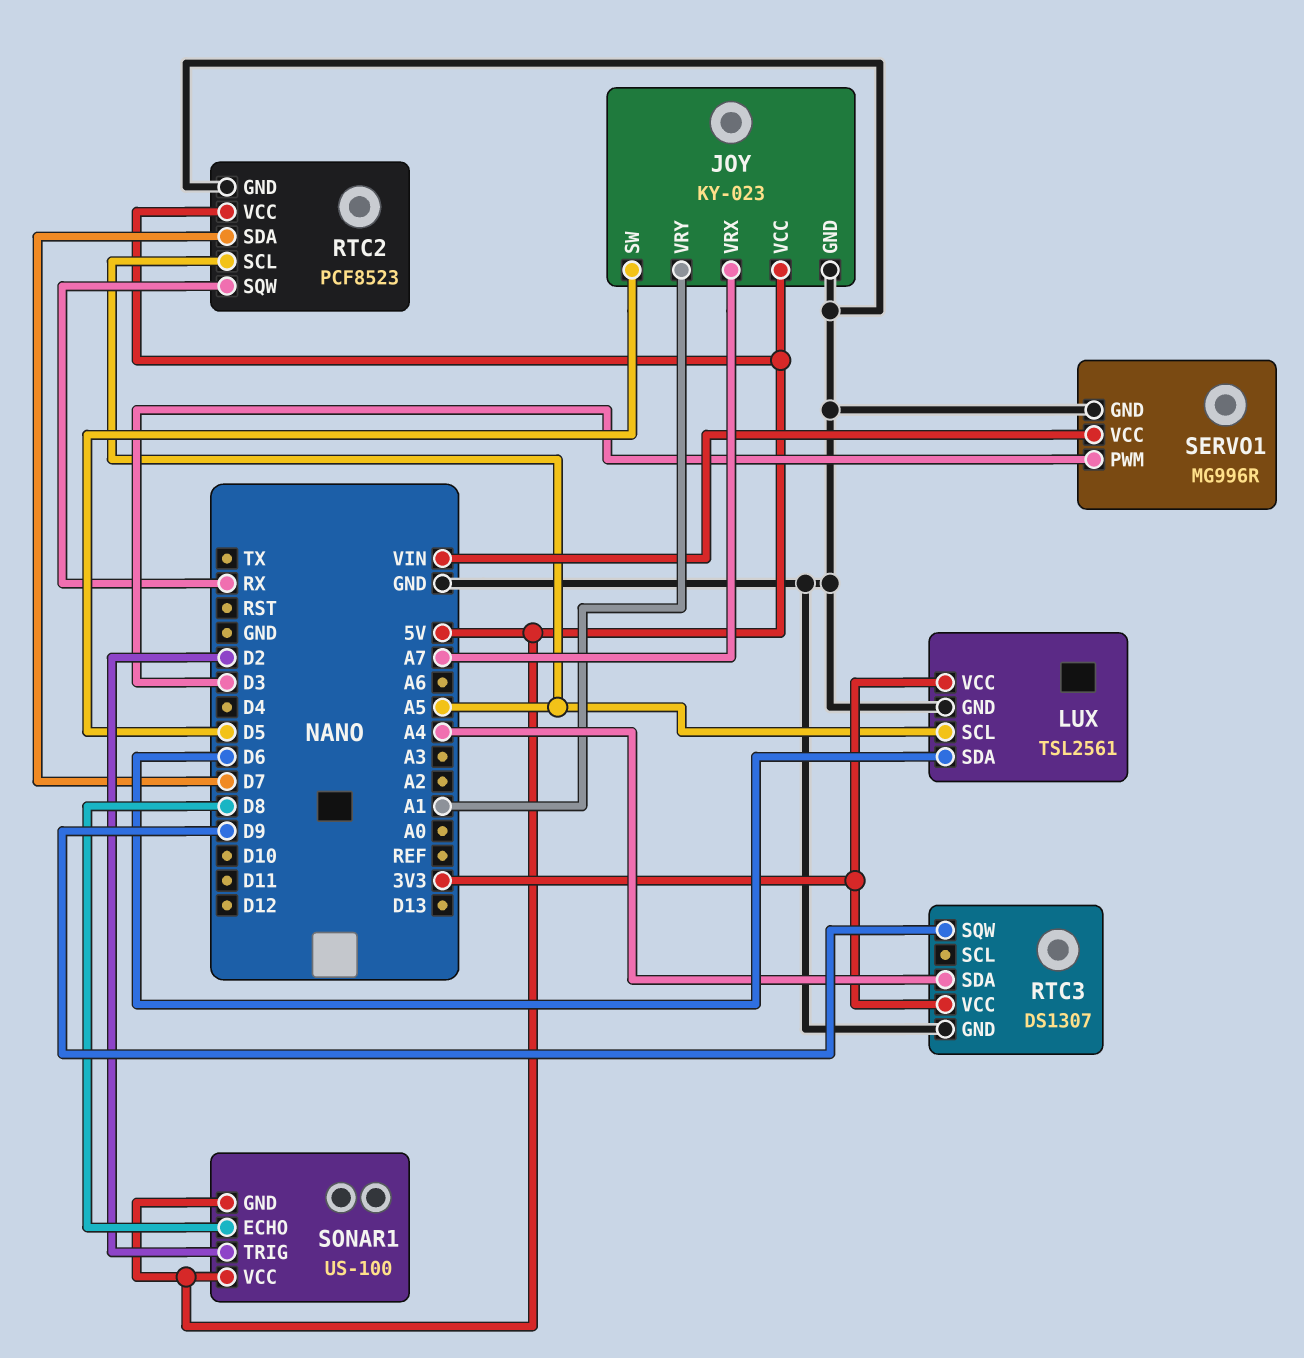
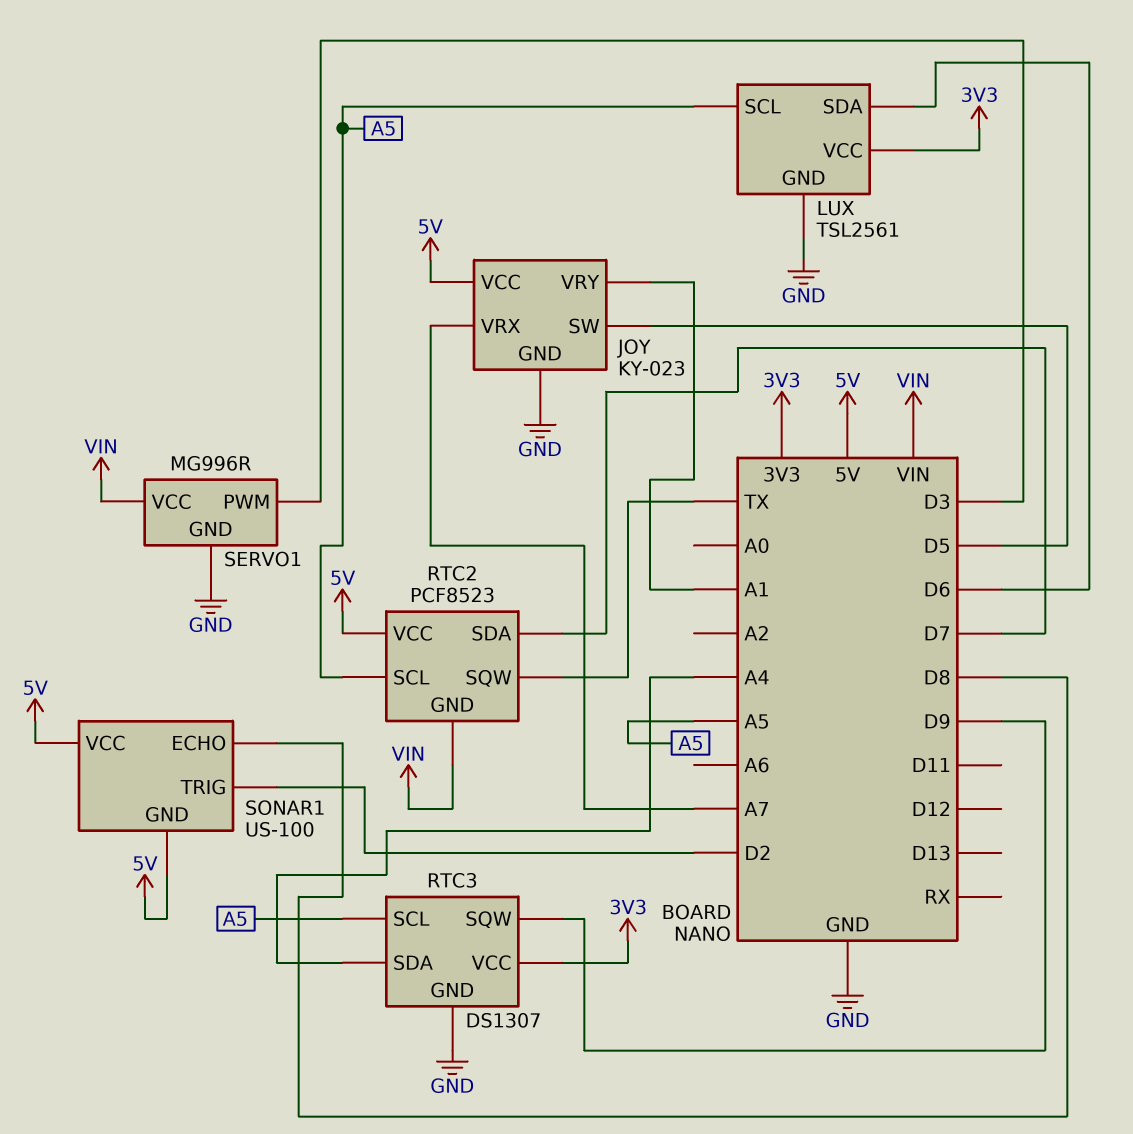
RTC2 pin GND: GND -> VIN
RTC2 pin SQW: RX -> TX
RTC3 pin SCL: none -> A5

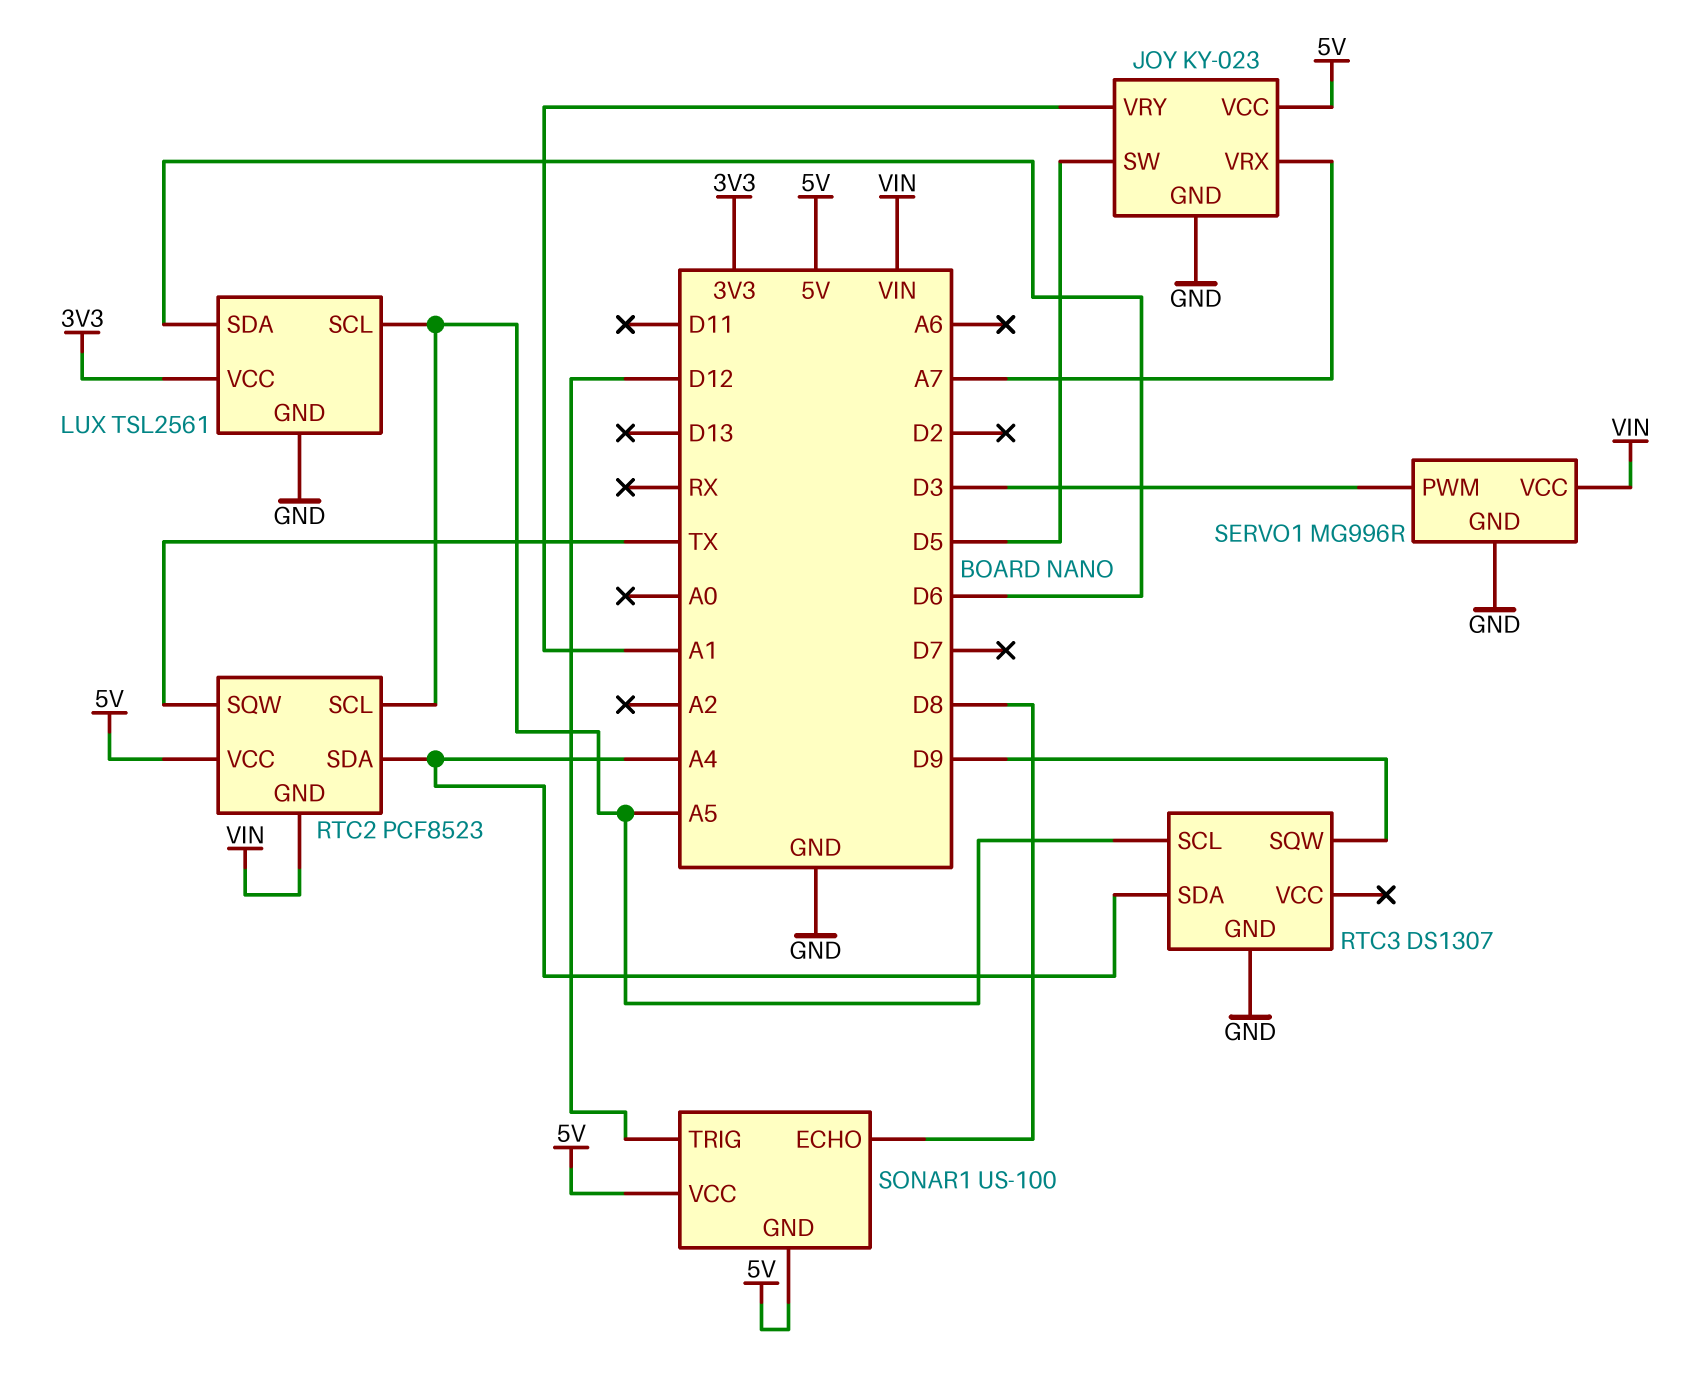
RTC2 pin SDA: D7 -> A4
RTC3 pin VCC: 3V3 -> none
SONAR1 pin TRIG: D2 -> D12

